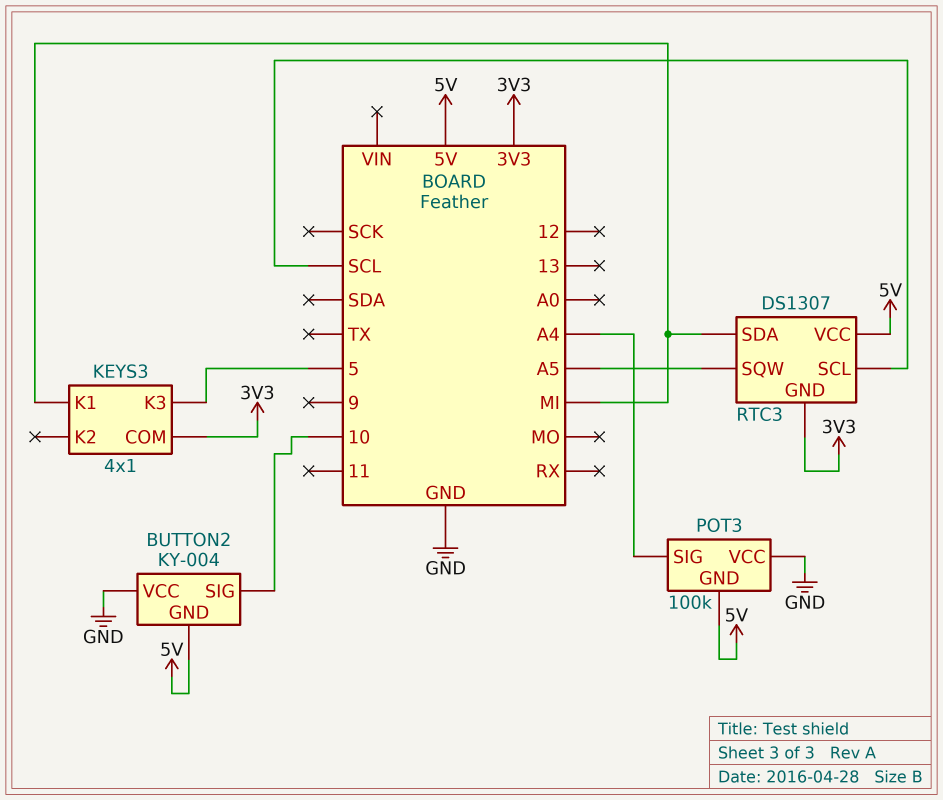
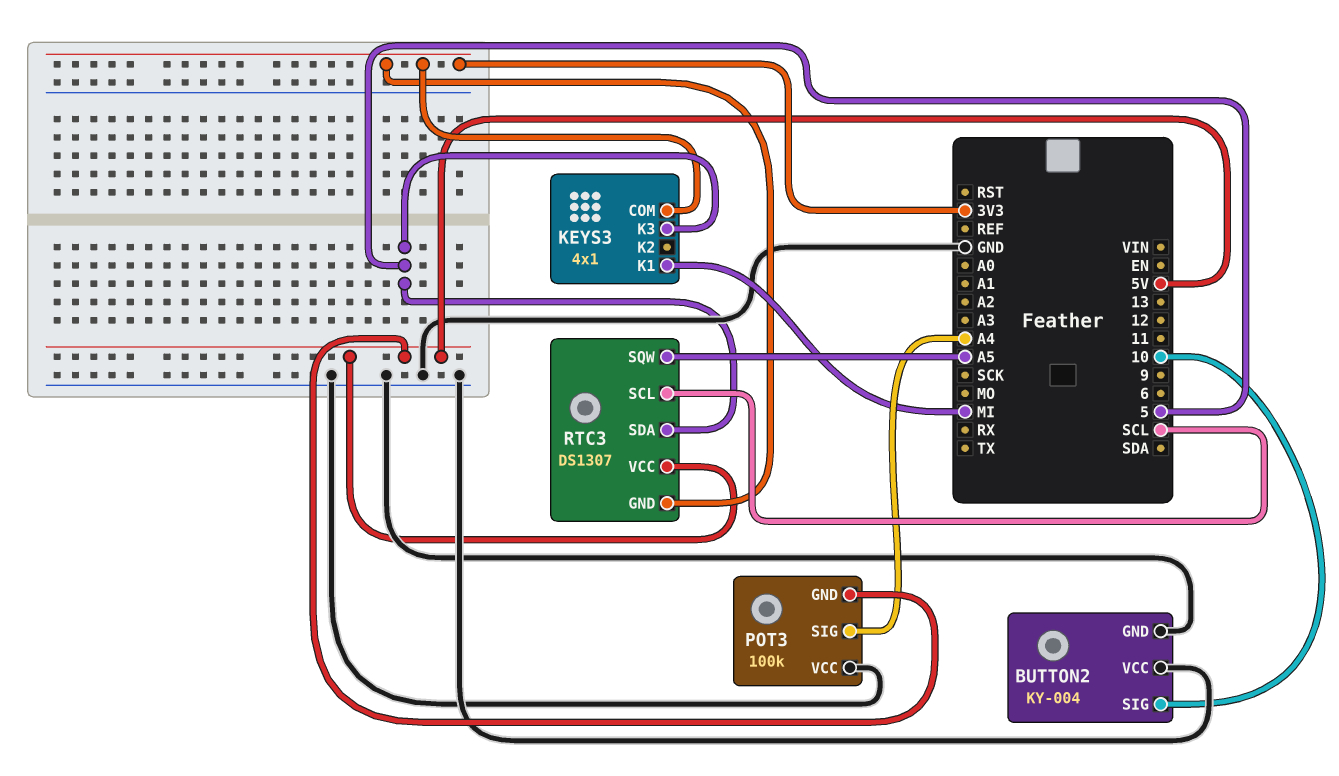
BUTTON2 pin GND: 5V -> GND
RTC3 pin SDA: MI -> 5

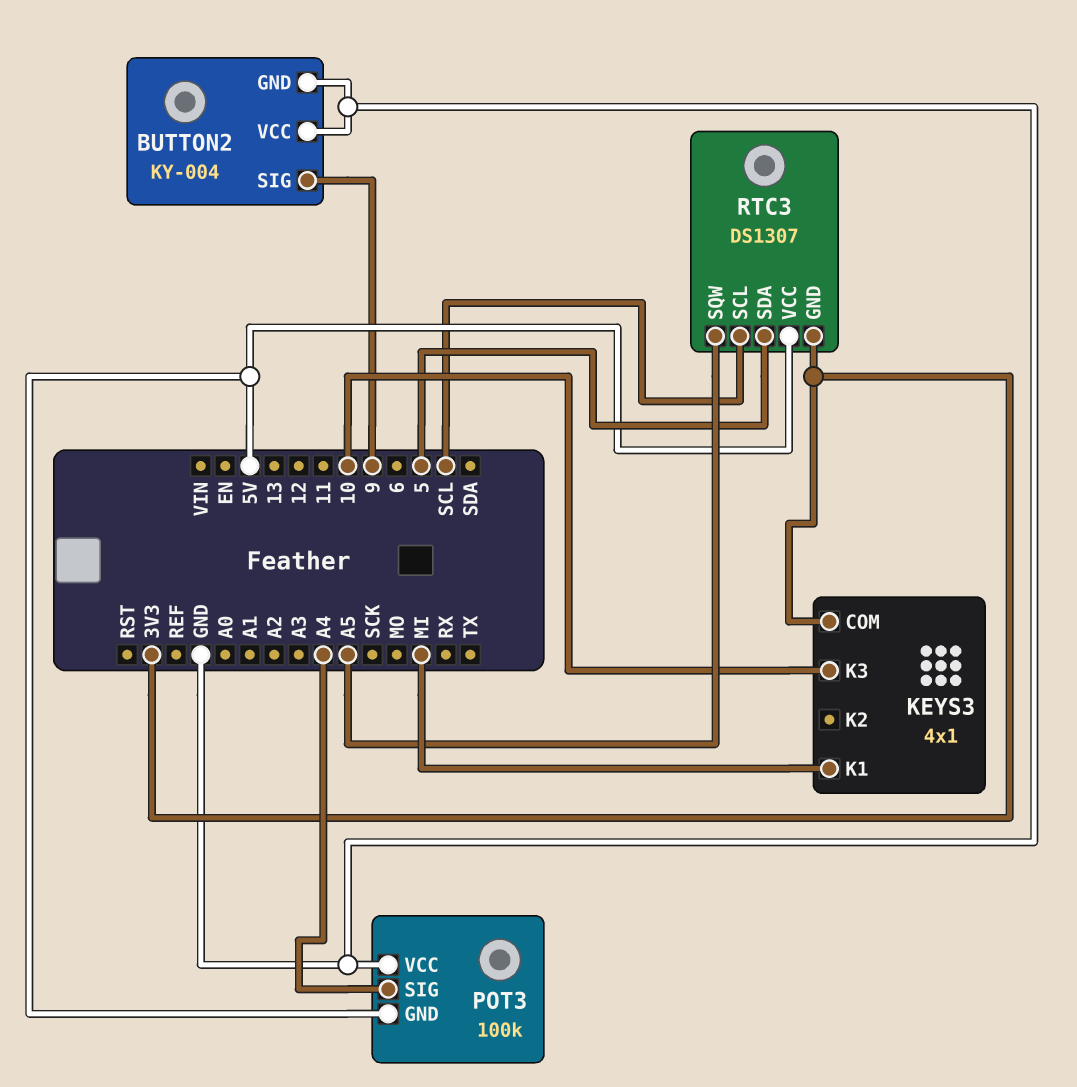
BUTTON2 pin SIG: 10 -> 9
KEYS3 pin K3: 5 -> 10

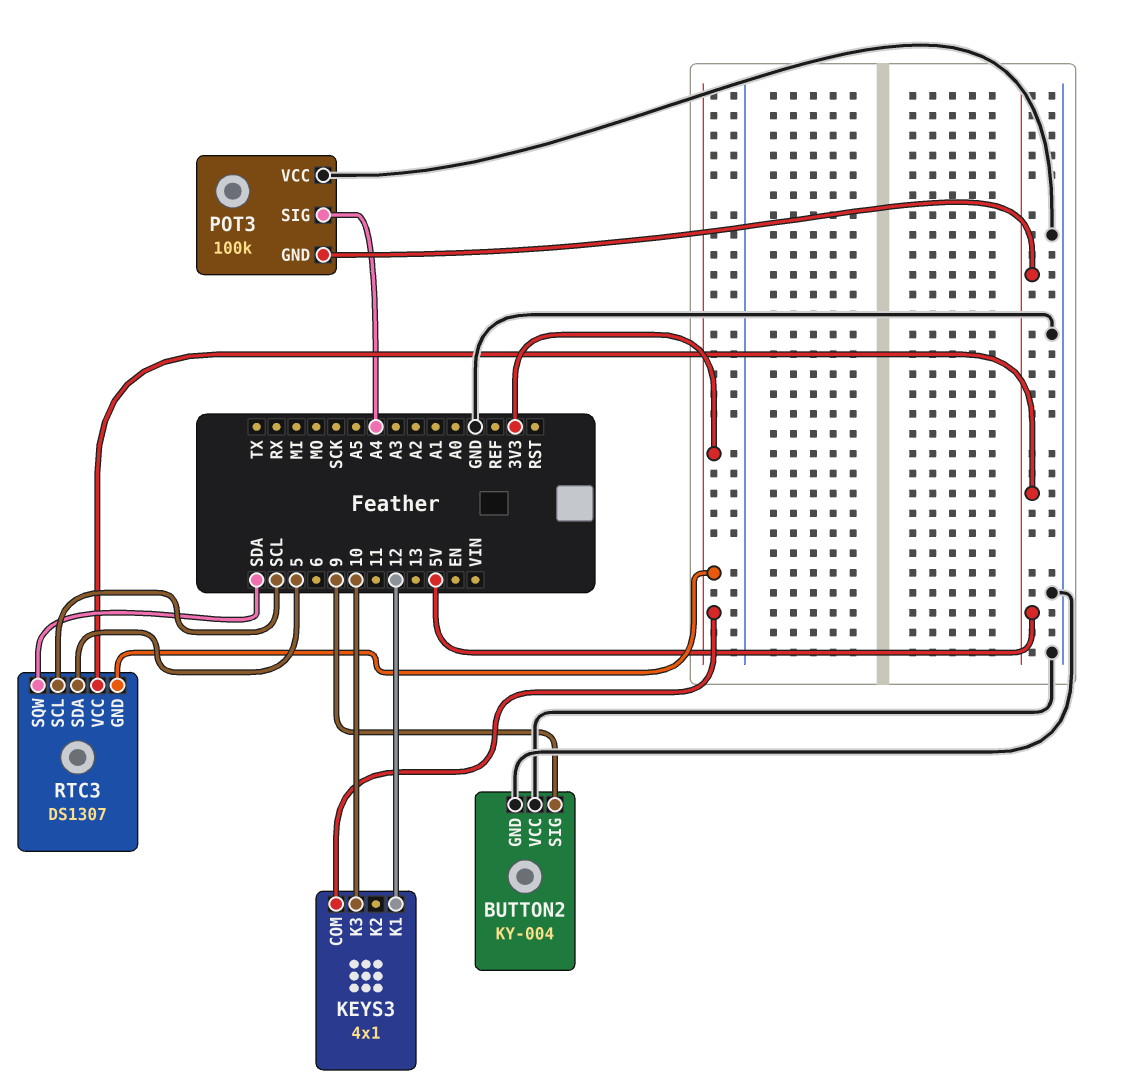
KEYS3 pin K1: MI -> 12
RTC3 pin SQW: A5 -> SDA

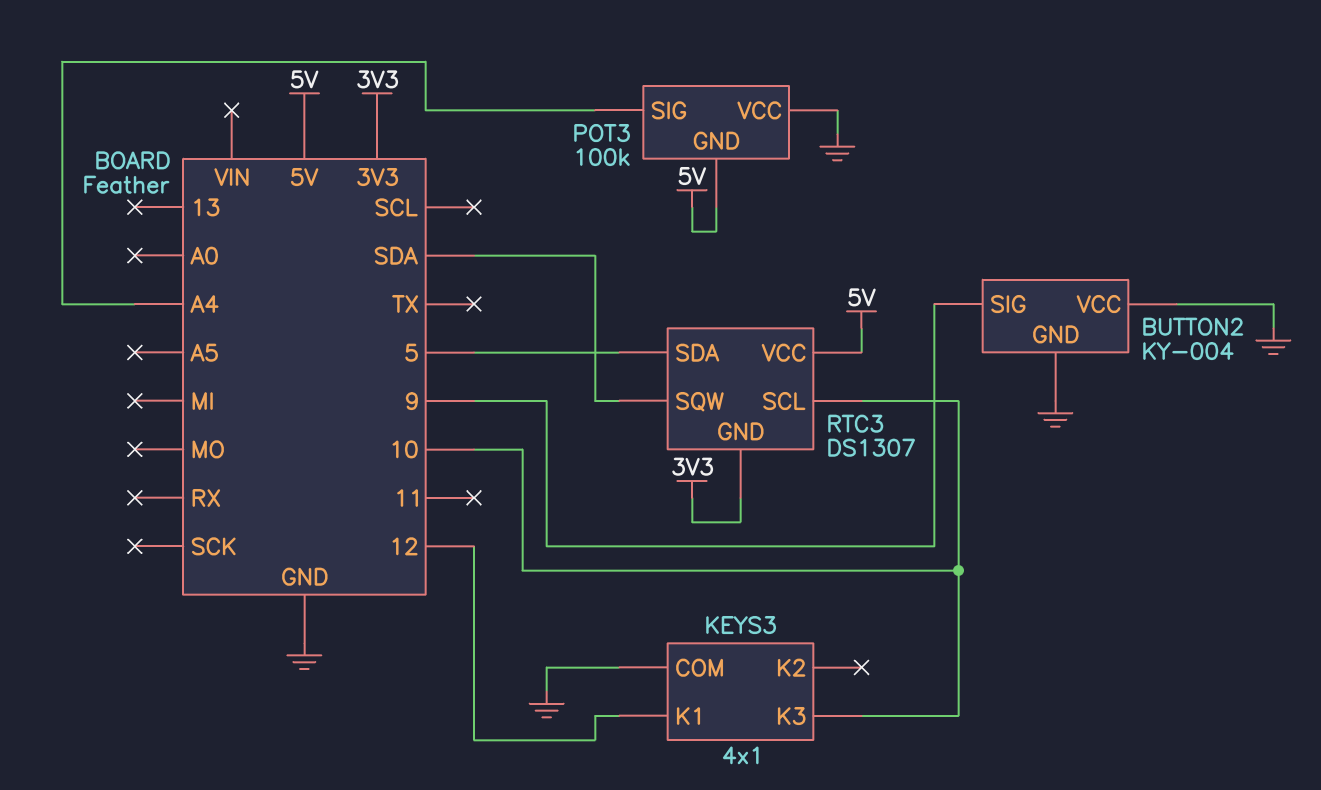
KEYS3 pin COM: 3V3 -> GND
RTC3 pin SCL: SCL -> 10

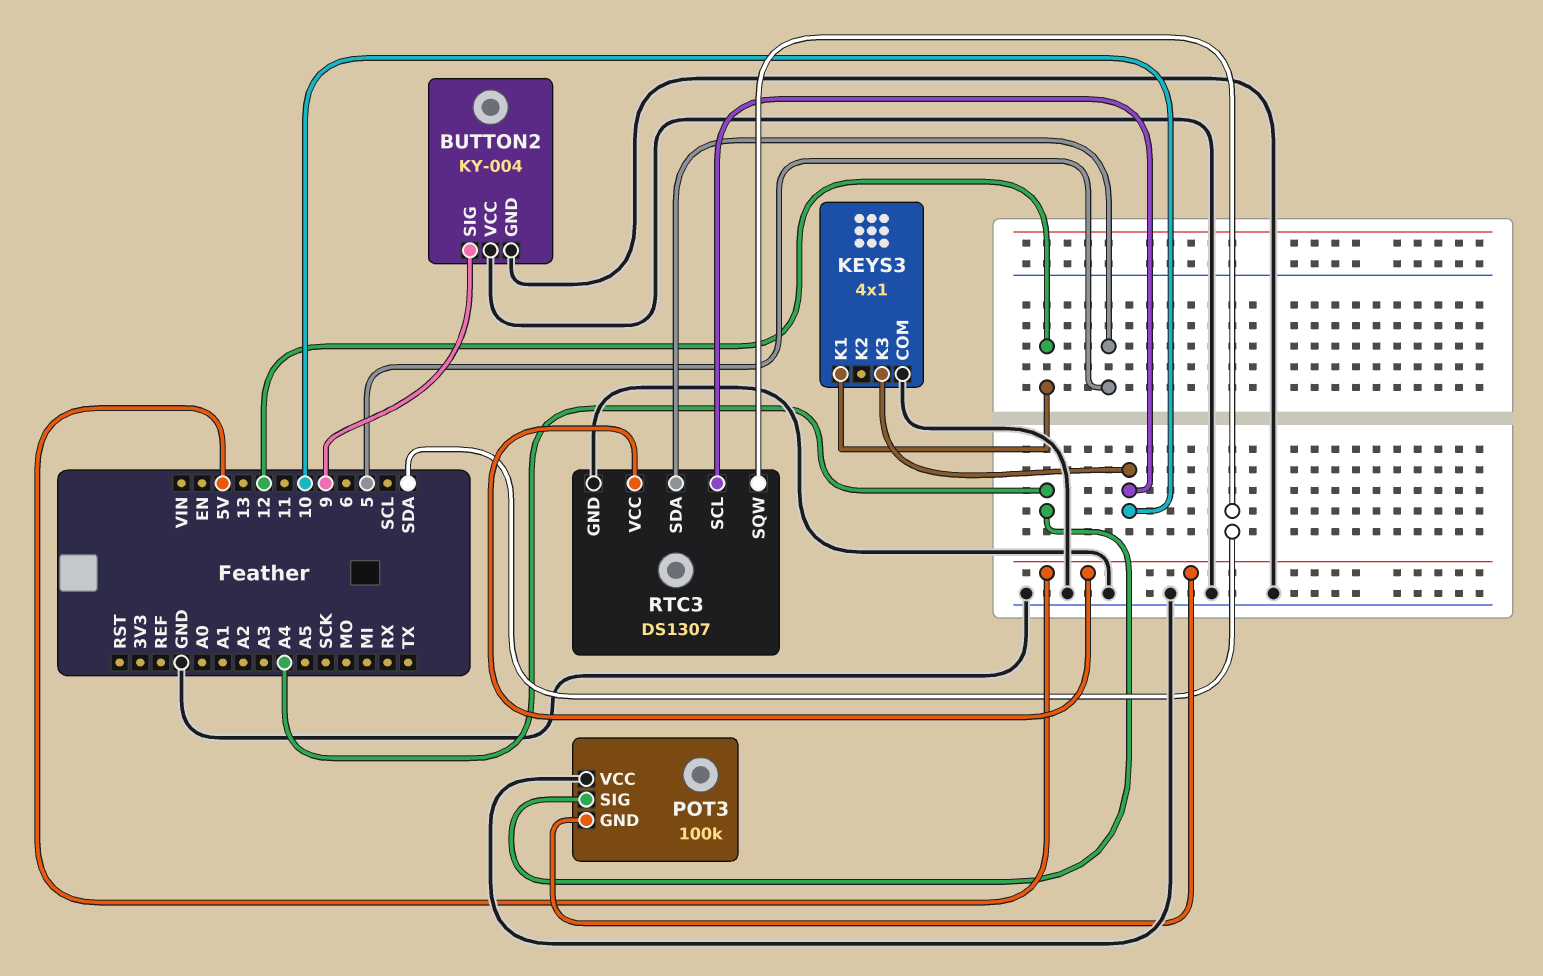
RTC3 pin GND: 3V3 -> GND

